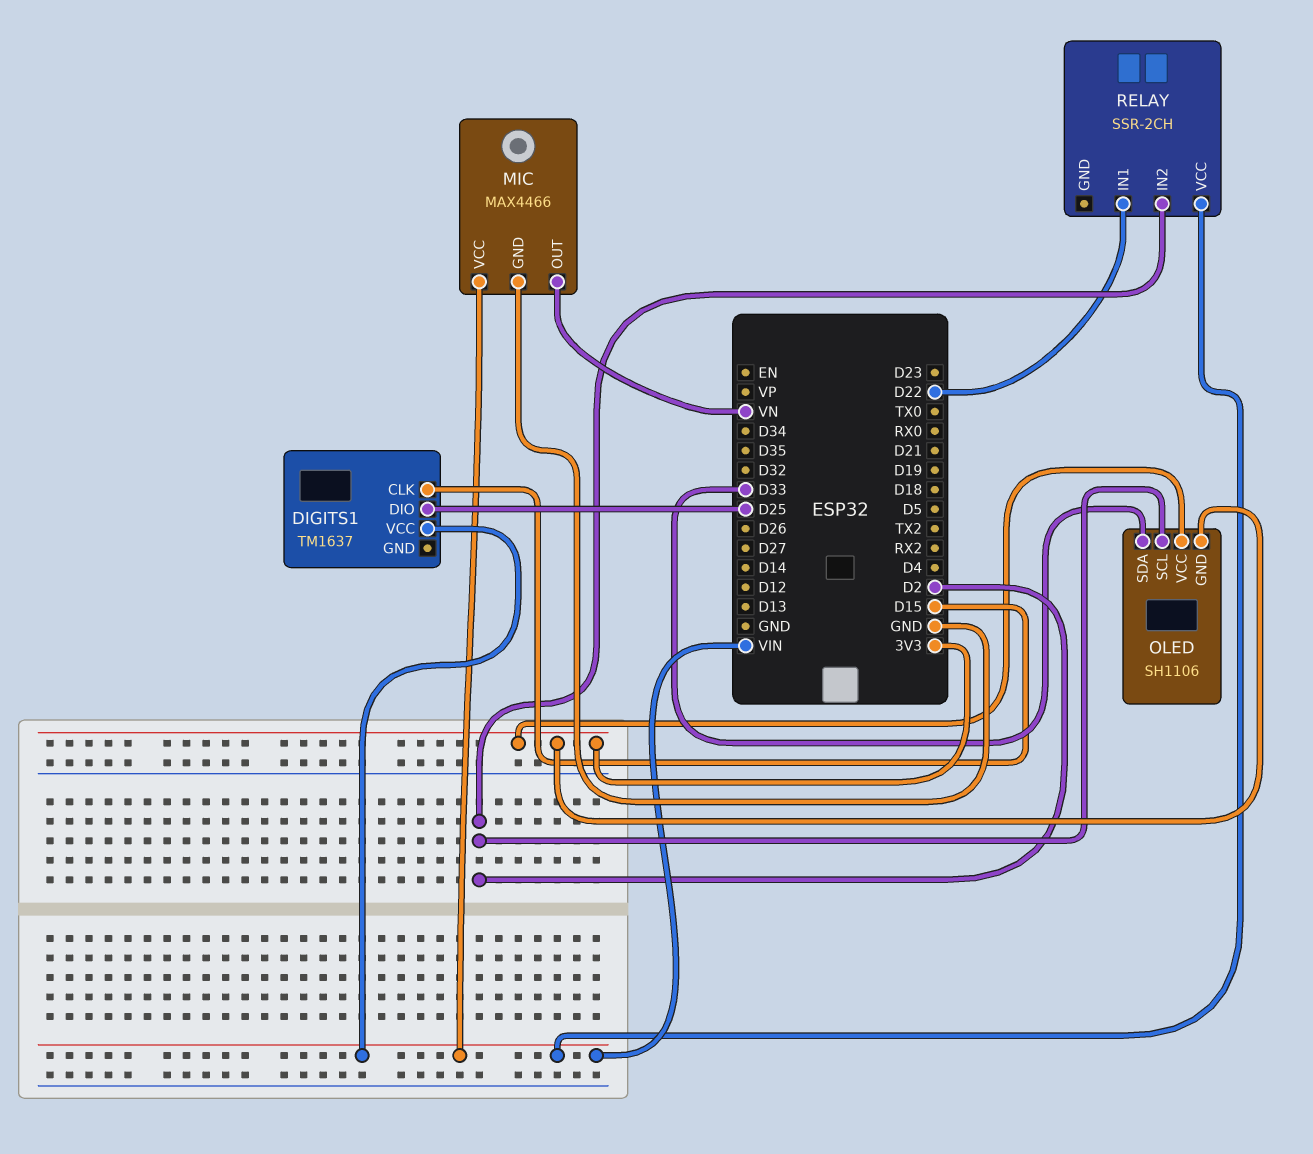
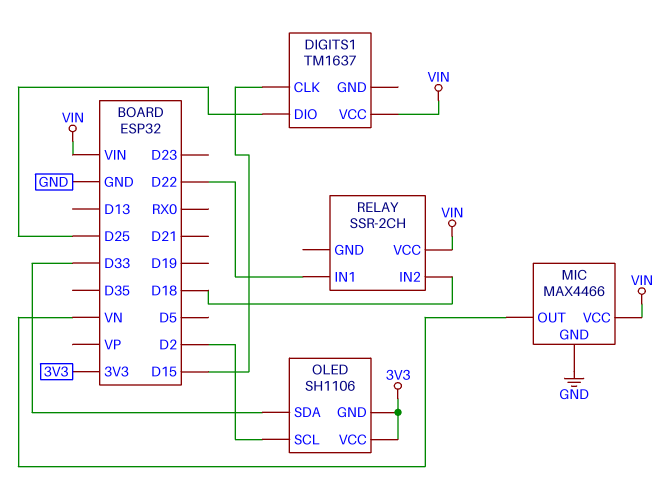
RELAY pin IN2: D2 -> D18

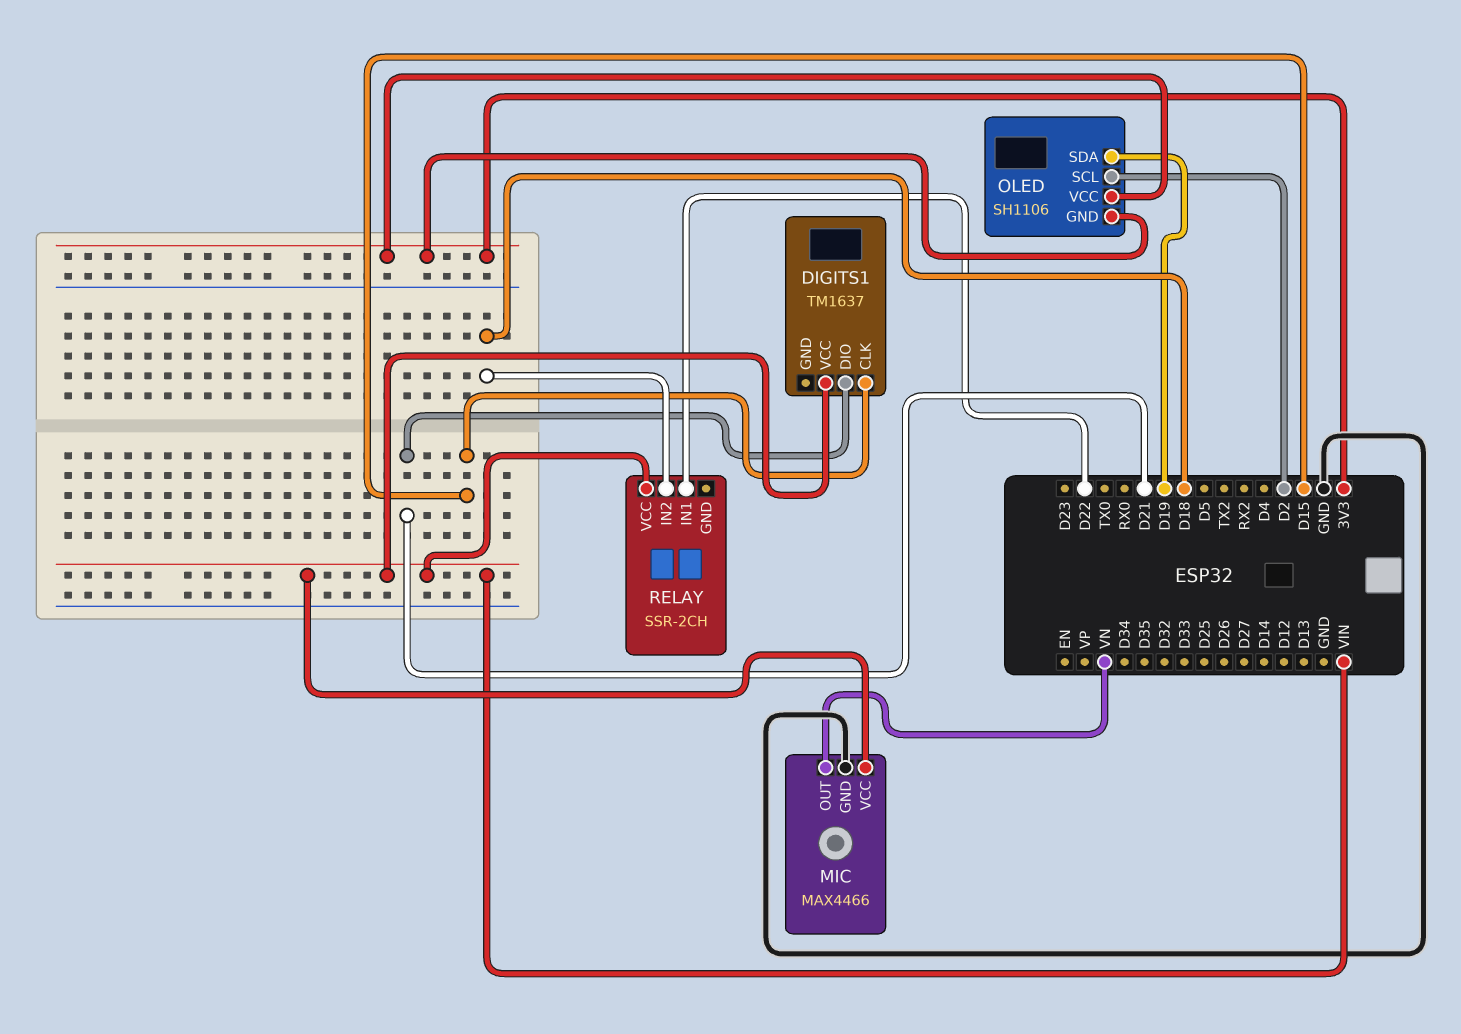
DIGITS1 pin DIO: D25 -> D21
OLED pin SDA: D33 -> D19

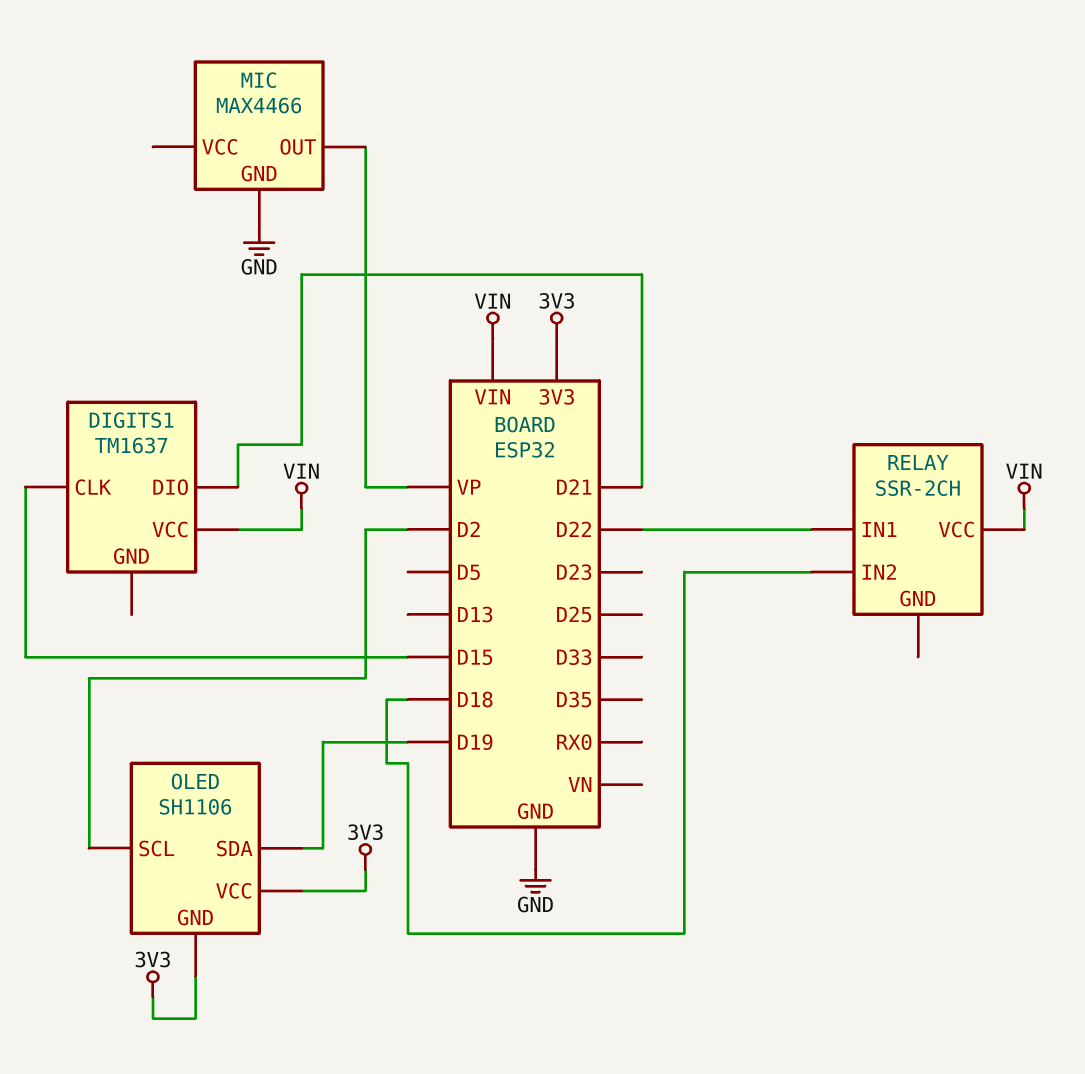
MIC pin OUT: VN -> VP
MIC pin VCC: VIN -> none

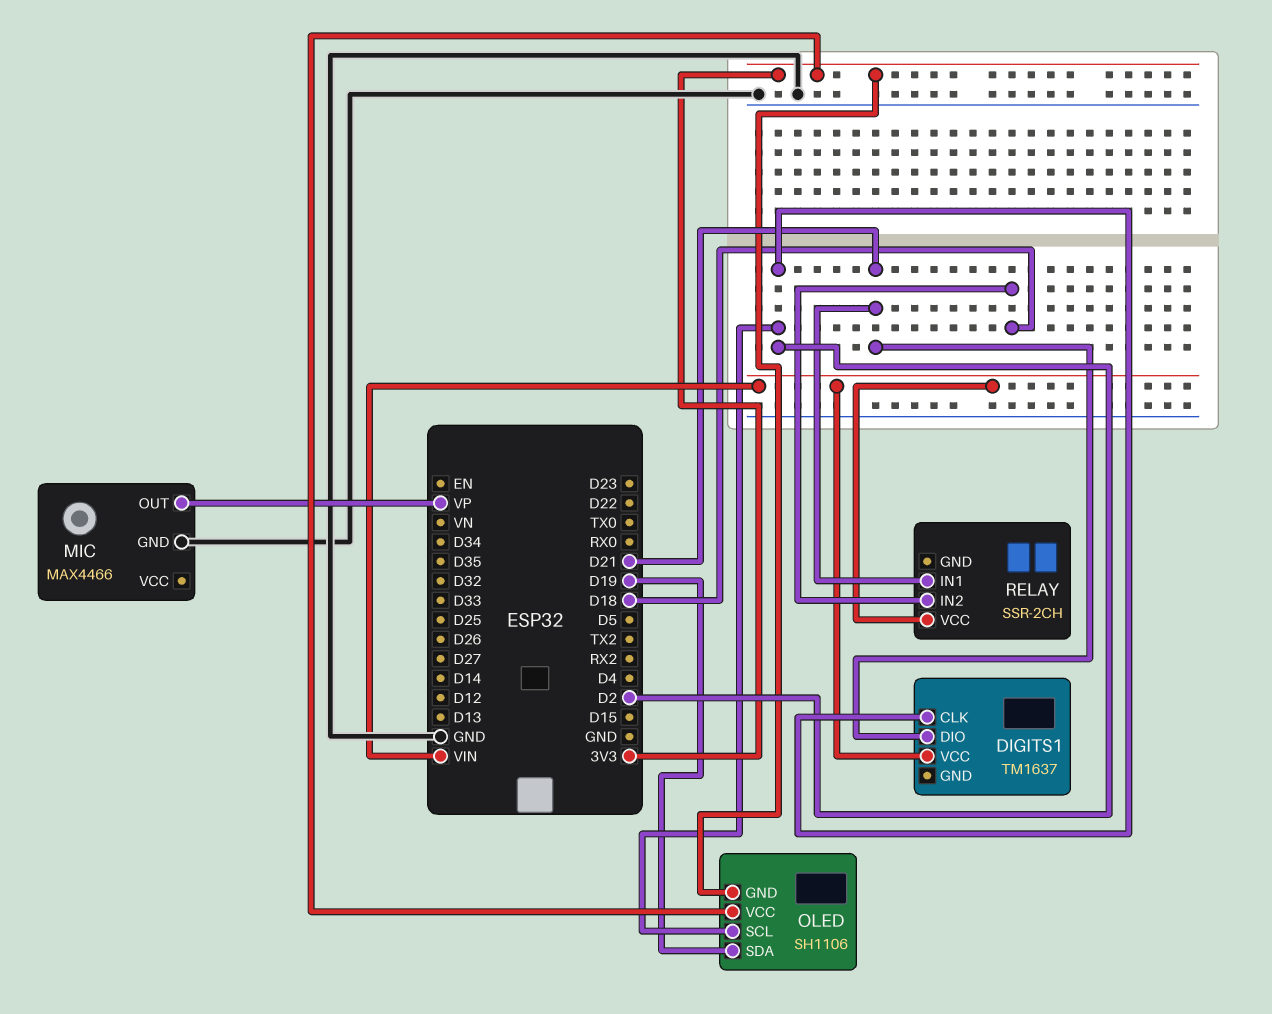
DIGITS1 pin CLK: D15 -> D2
RELAY pin IN1: D22 -> D21

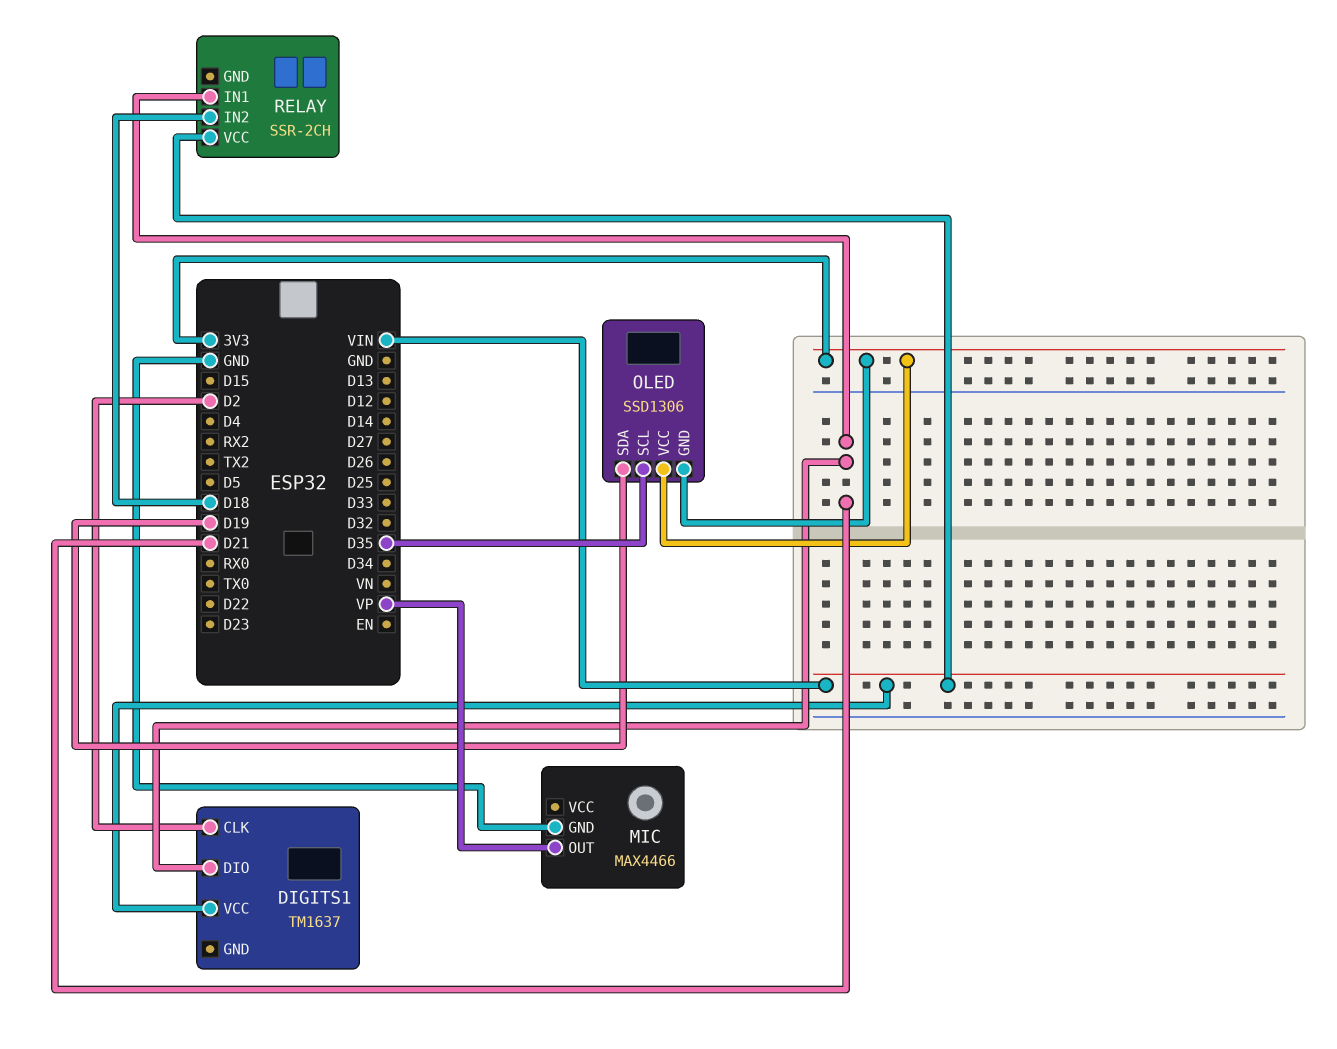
OLED: SH1106 -> SSD1306
OLED pin SCL: D2 -> D35

